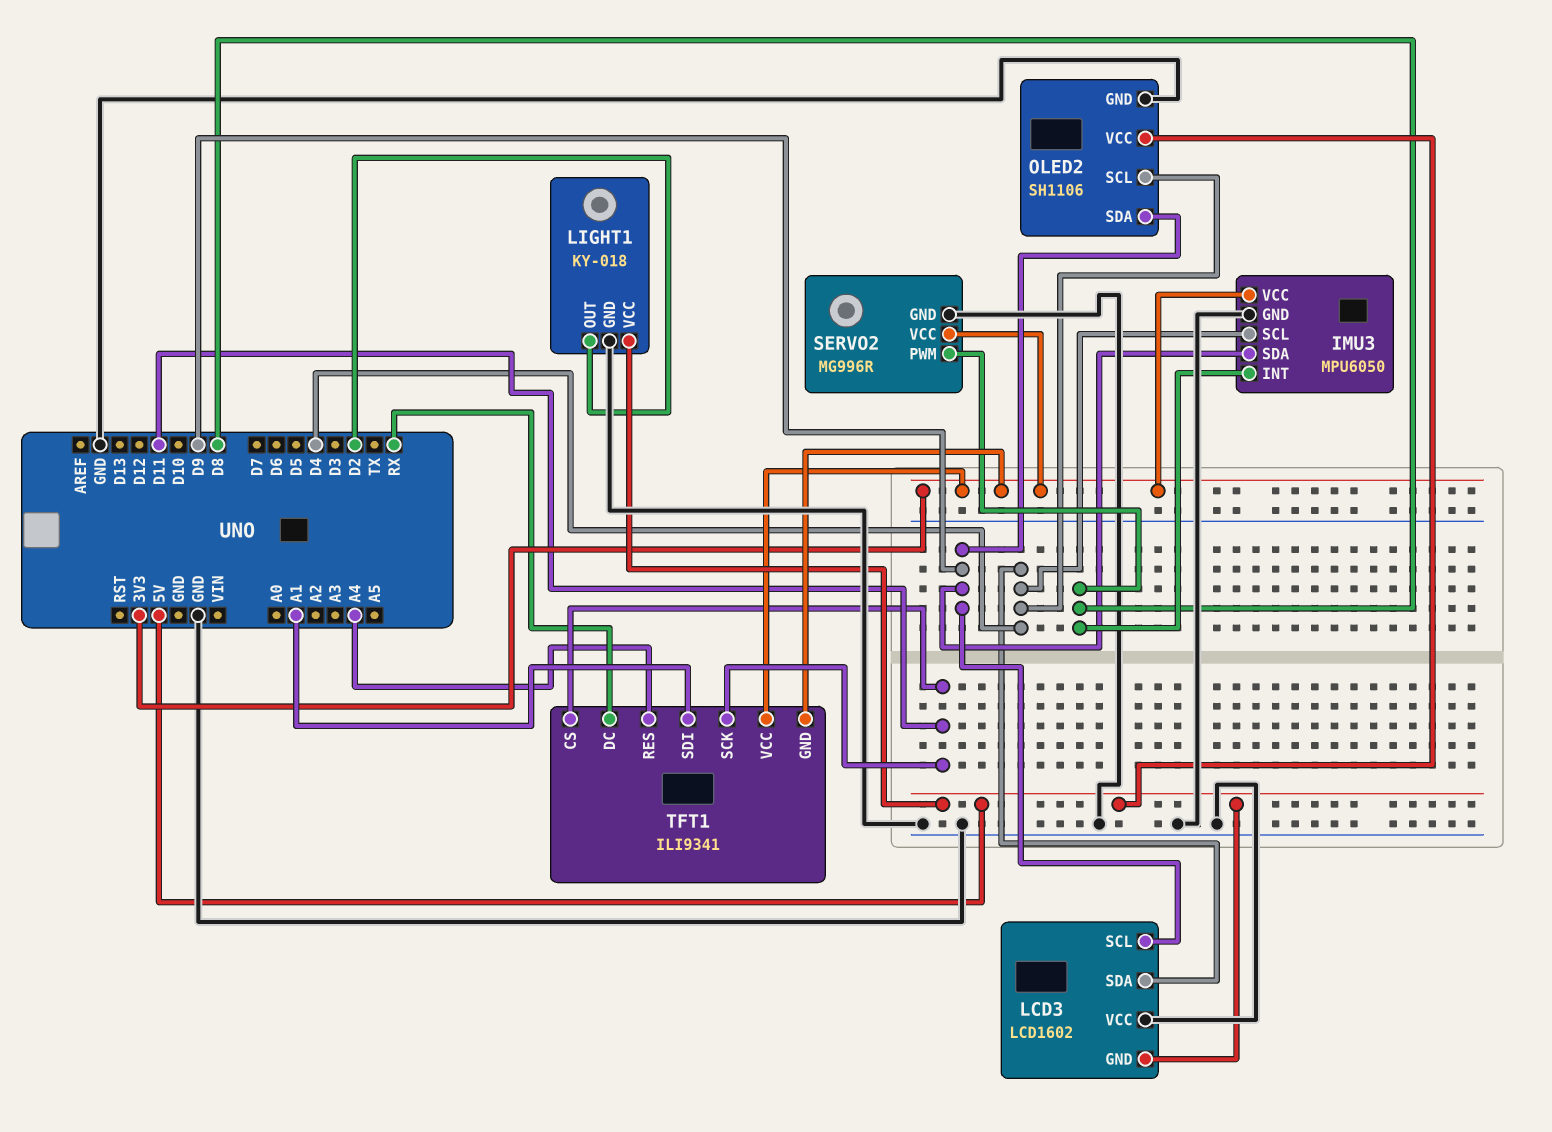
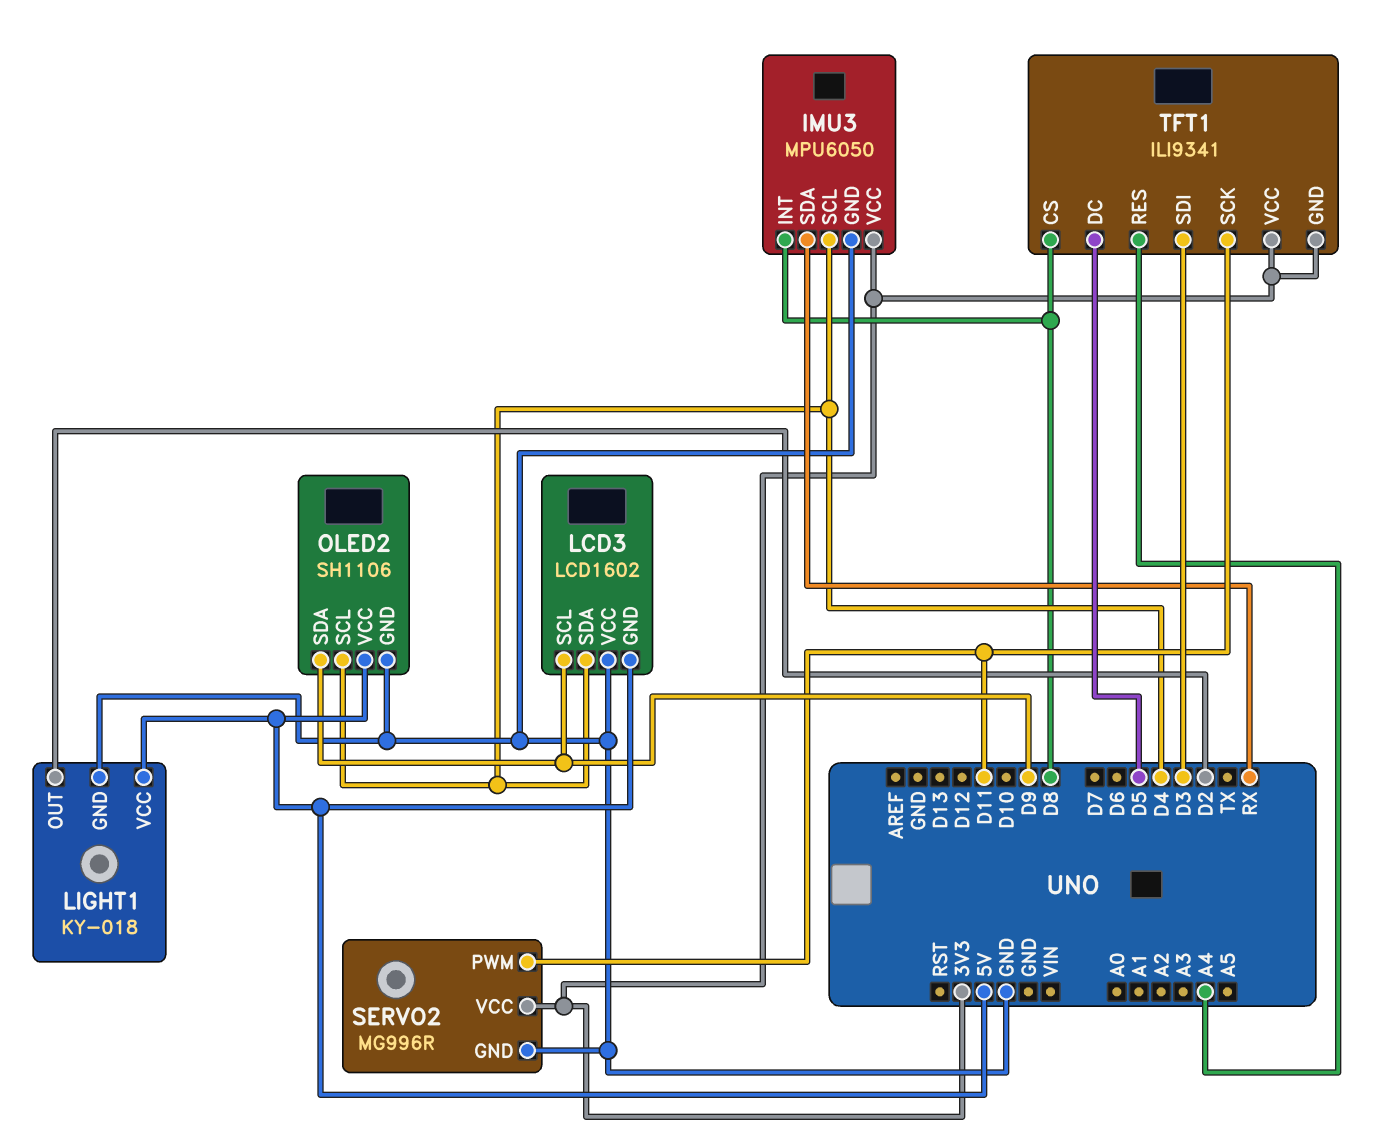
IMU3 pin SDA: D9 -> RX
SERVO2 pin PWM: D8 -> D11
TFT1 pin CS: D11 -> D8
TFT1 pin DC: RX -> D5
TFT1 pin SDI: A1 -> D3

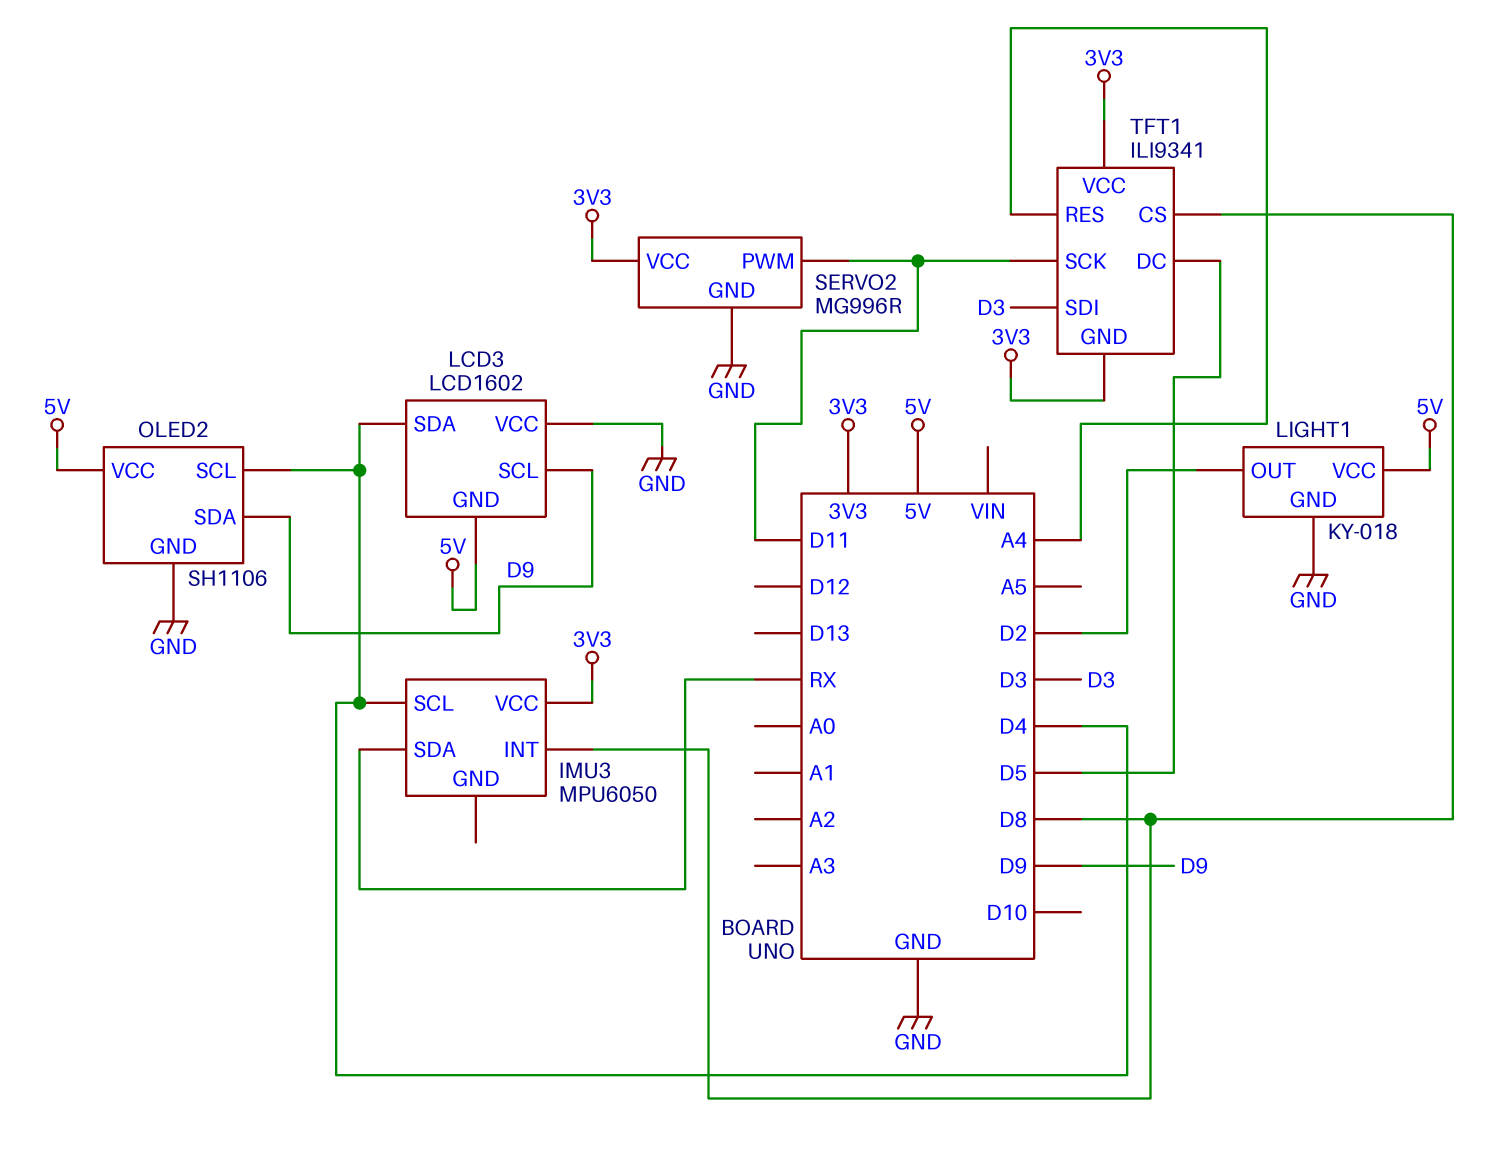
IMU3 pin GND: GND -> none

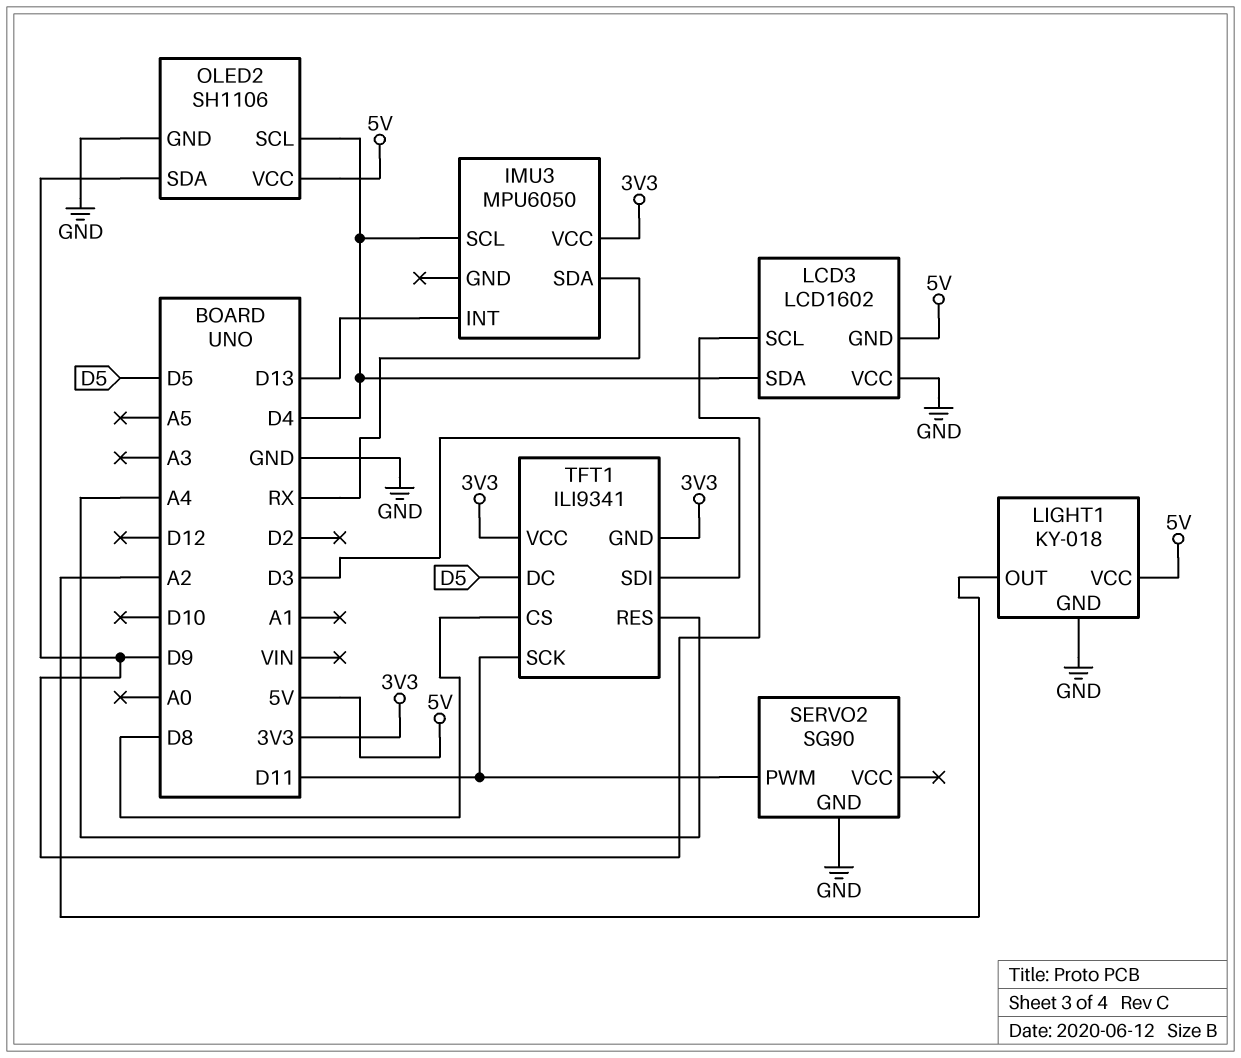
IMU3 pin INT: D8 -> D13
LIGHT1 pin OUT: D2 -> A2
SERVO2: MG996R -> SG90
SERVO2 pin VCC: 3V3 -> none

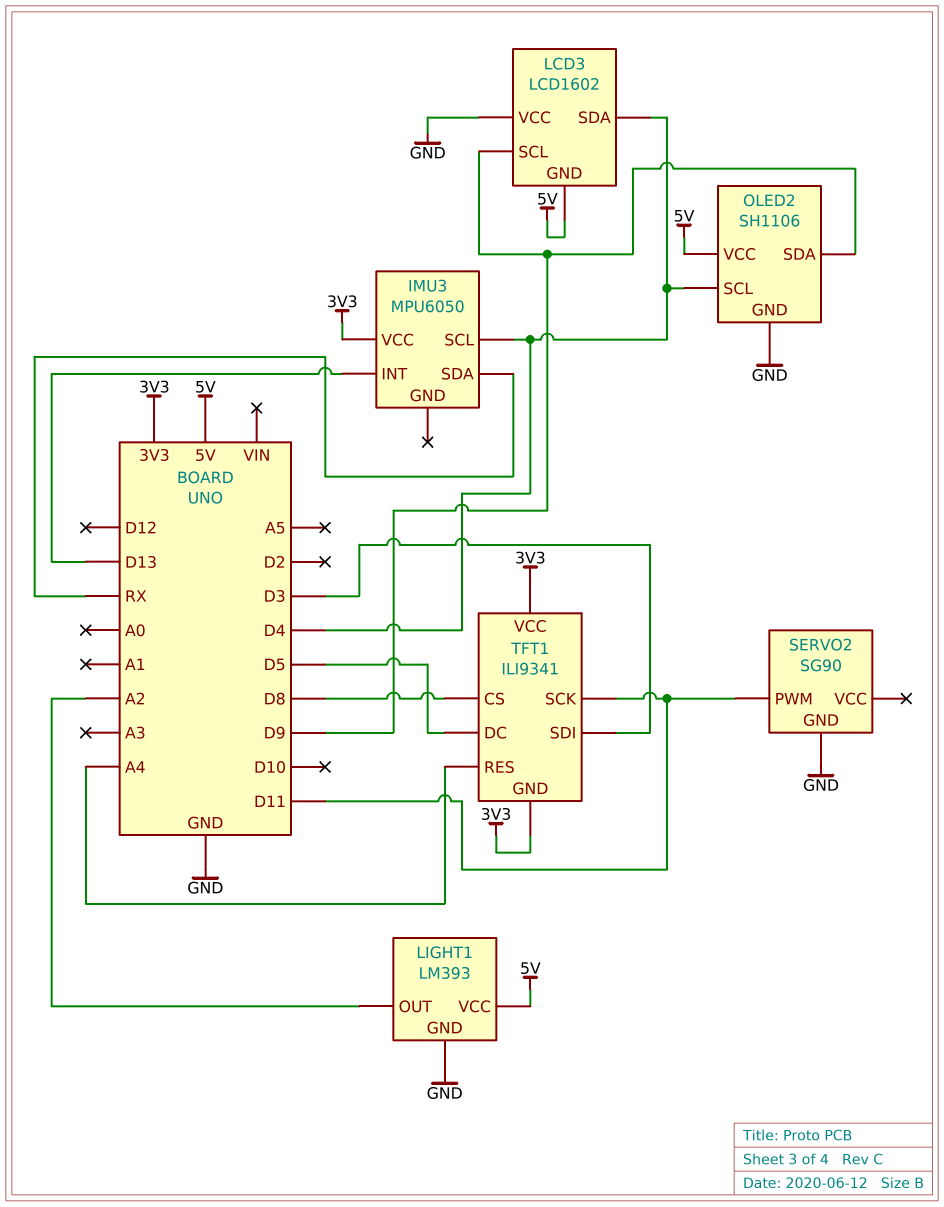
LIGHT1: KY-018 -> LM393

